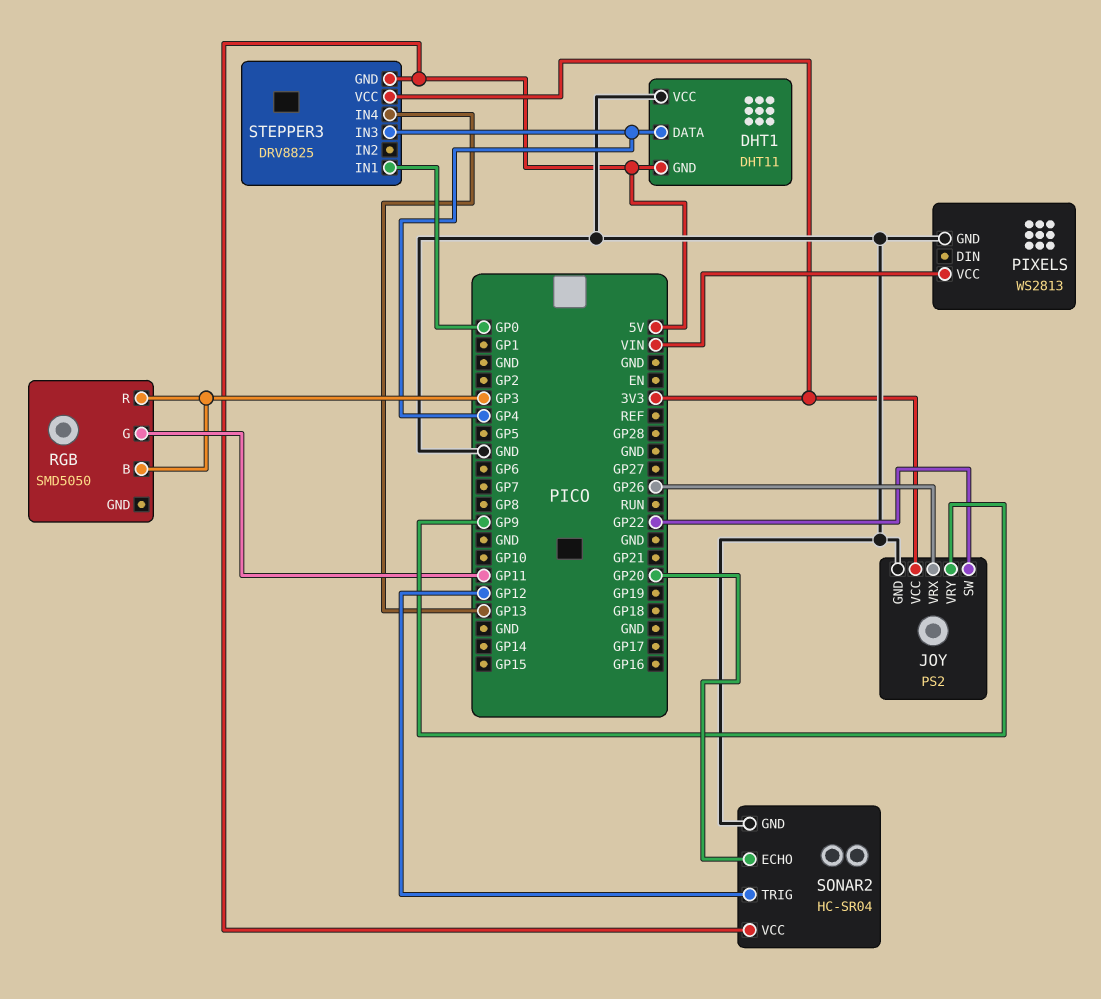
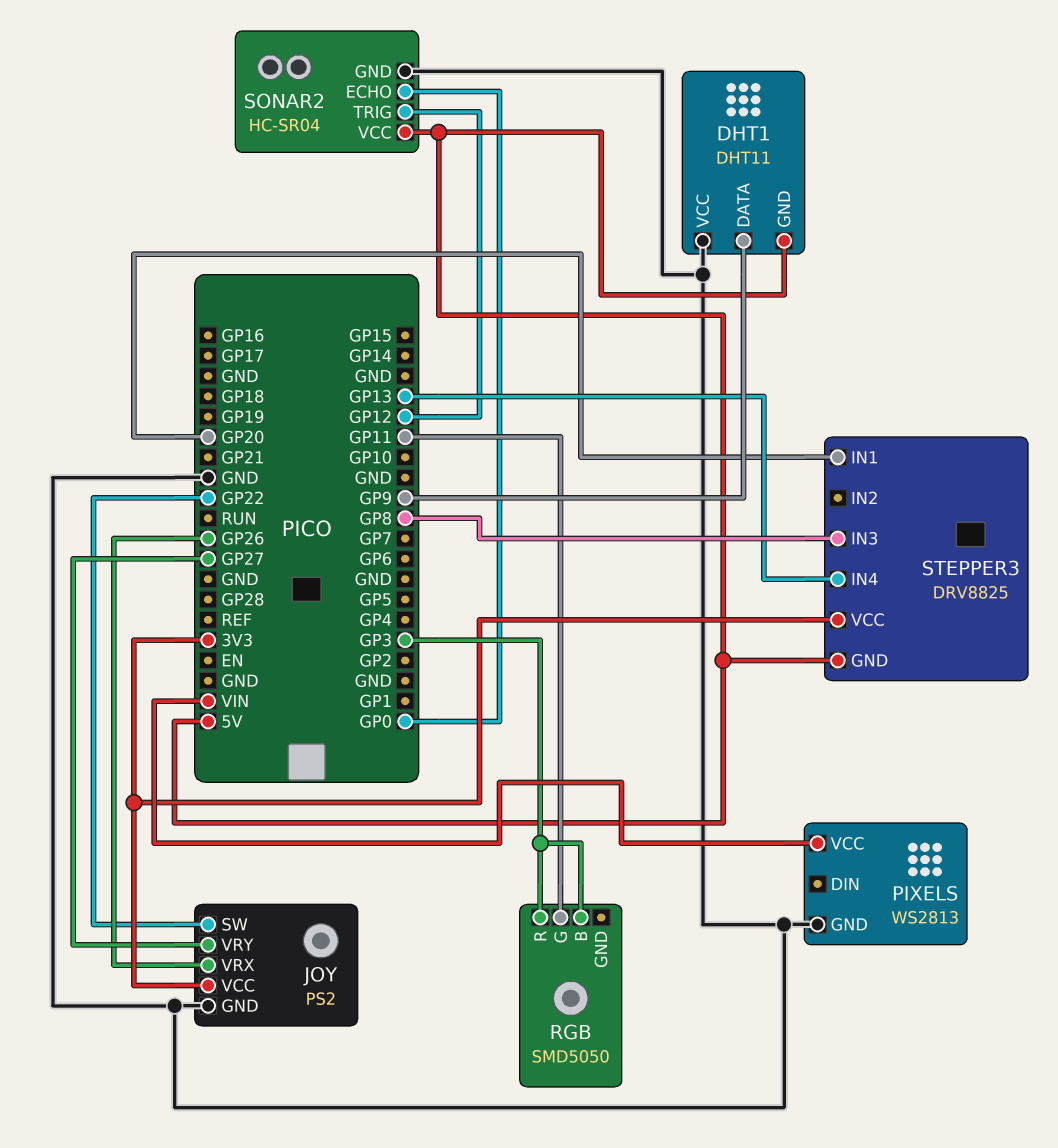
DHT1 pin DATA: GP4 -> GP9
JOY pin VRY: GP9 -> GP27
SONAR2 pin ECHO: GP20 -> GP0
STEPPER3 pin IN1: GP0 -> GP20
STEPPER3 pin IN3: GP4 -> GP8

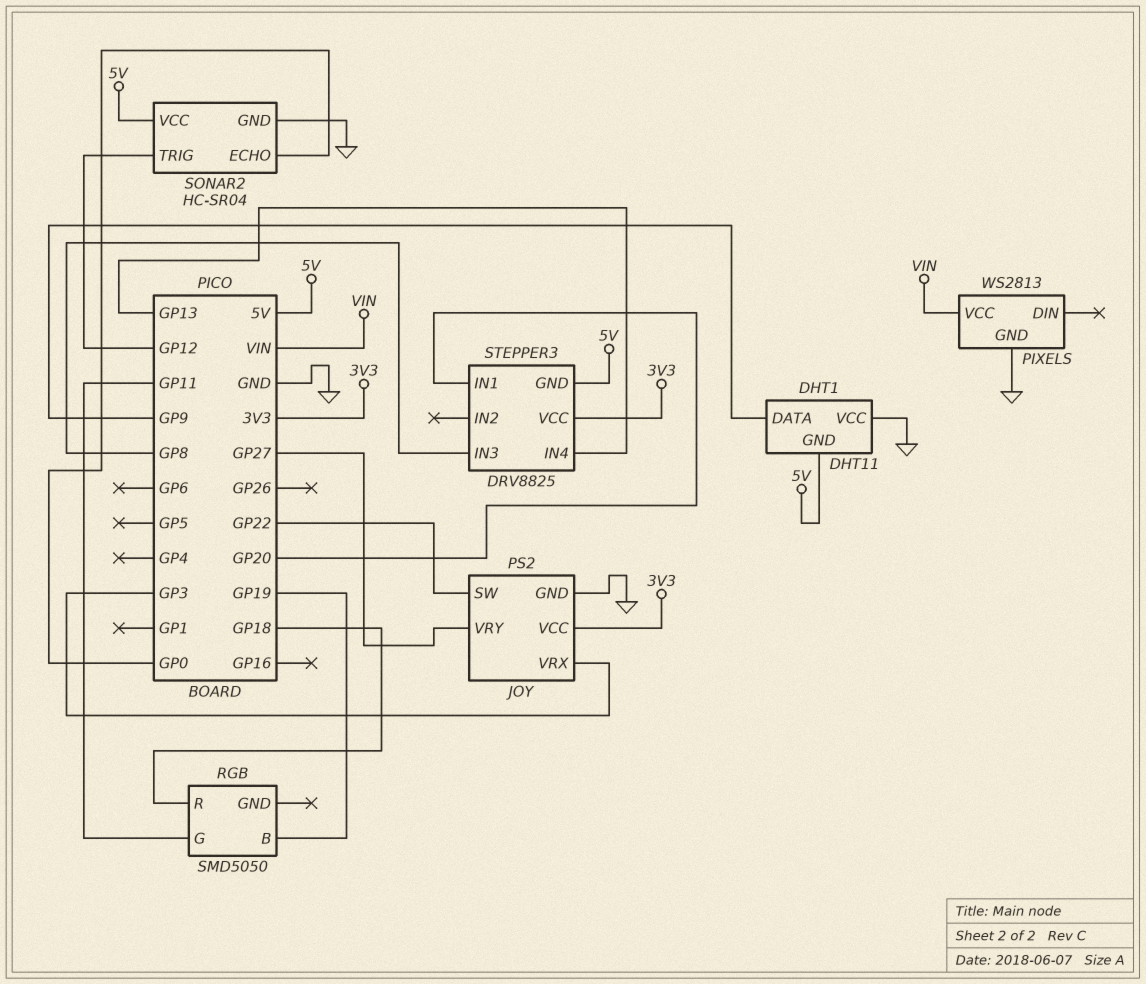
JOY pin VRX: GP26 -> GP3
RGB pin B: GP3 -> GP19
RGB pin R: GP3 -> GP18

